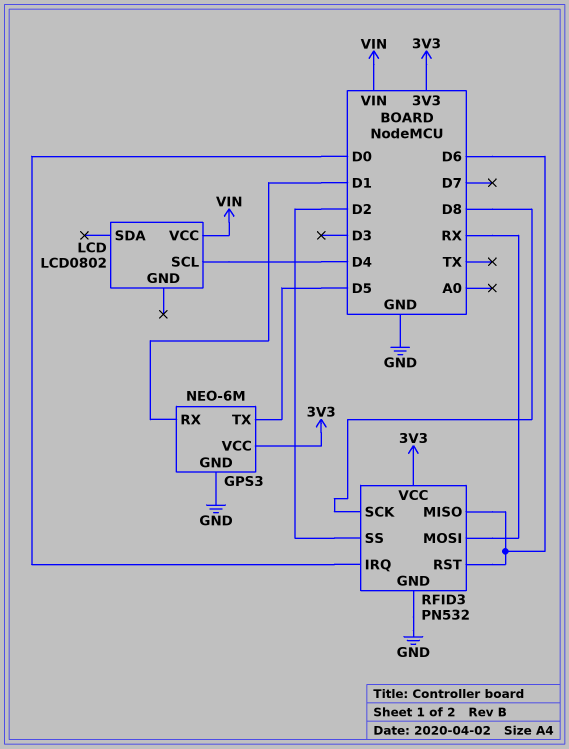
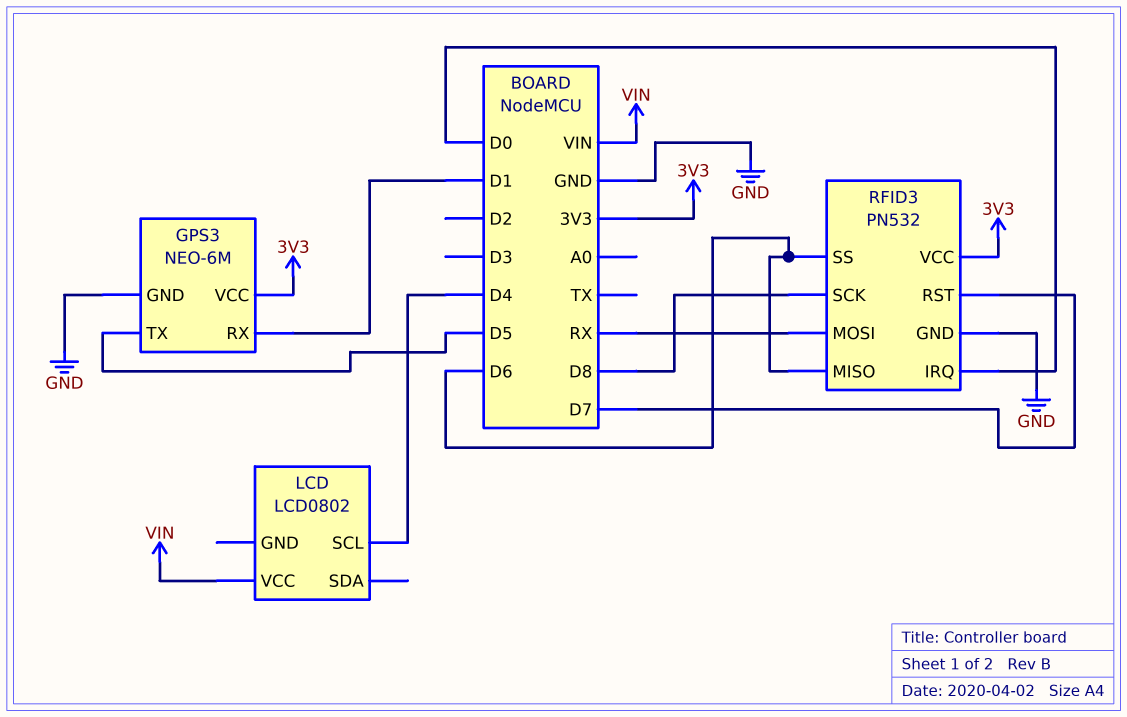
RFID3 pin RST: D6 -> D7
RFID3 pin SS: D2 -> D6

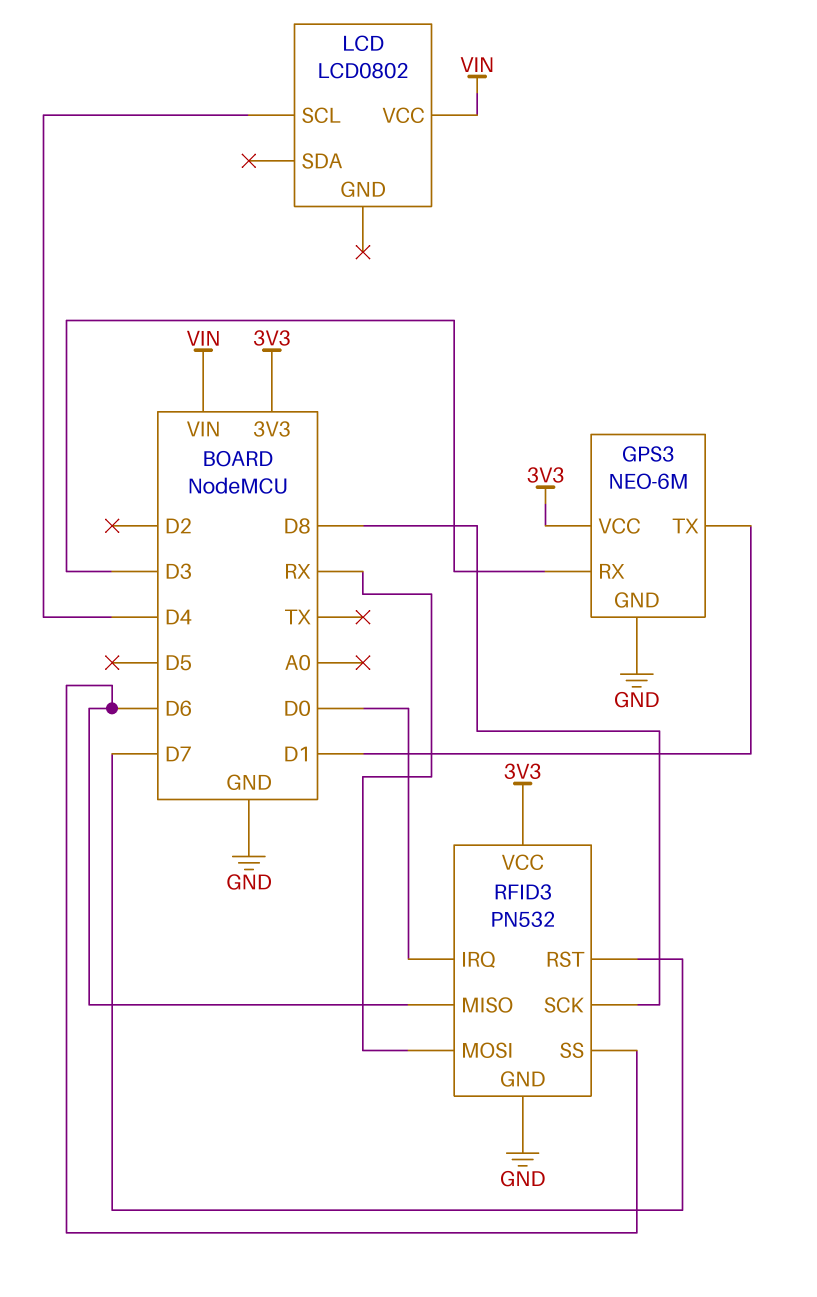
GPS3 pin RX: D1 -> D3
GPS3 pin TX: D5 -> D1

